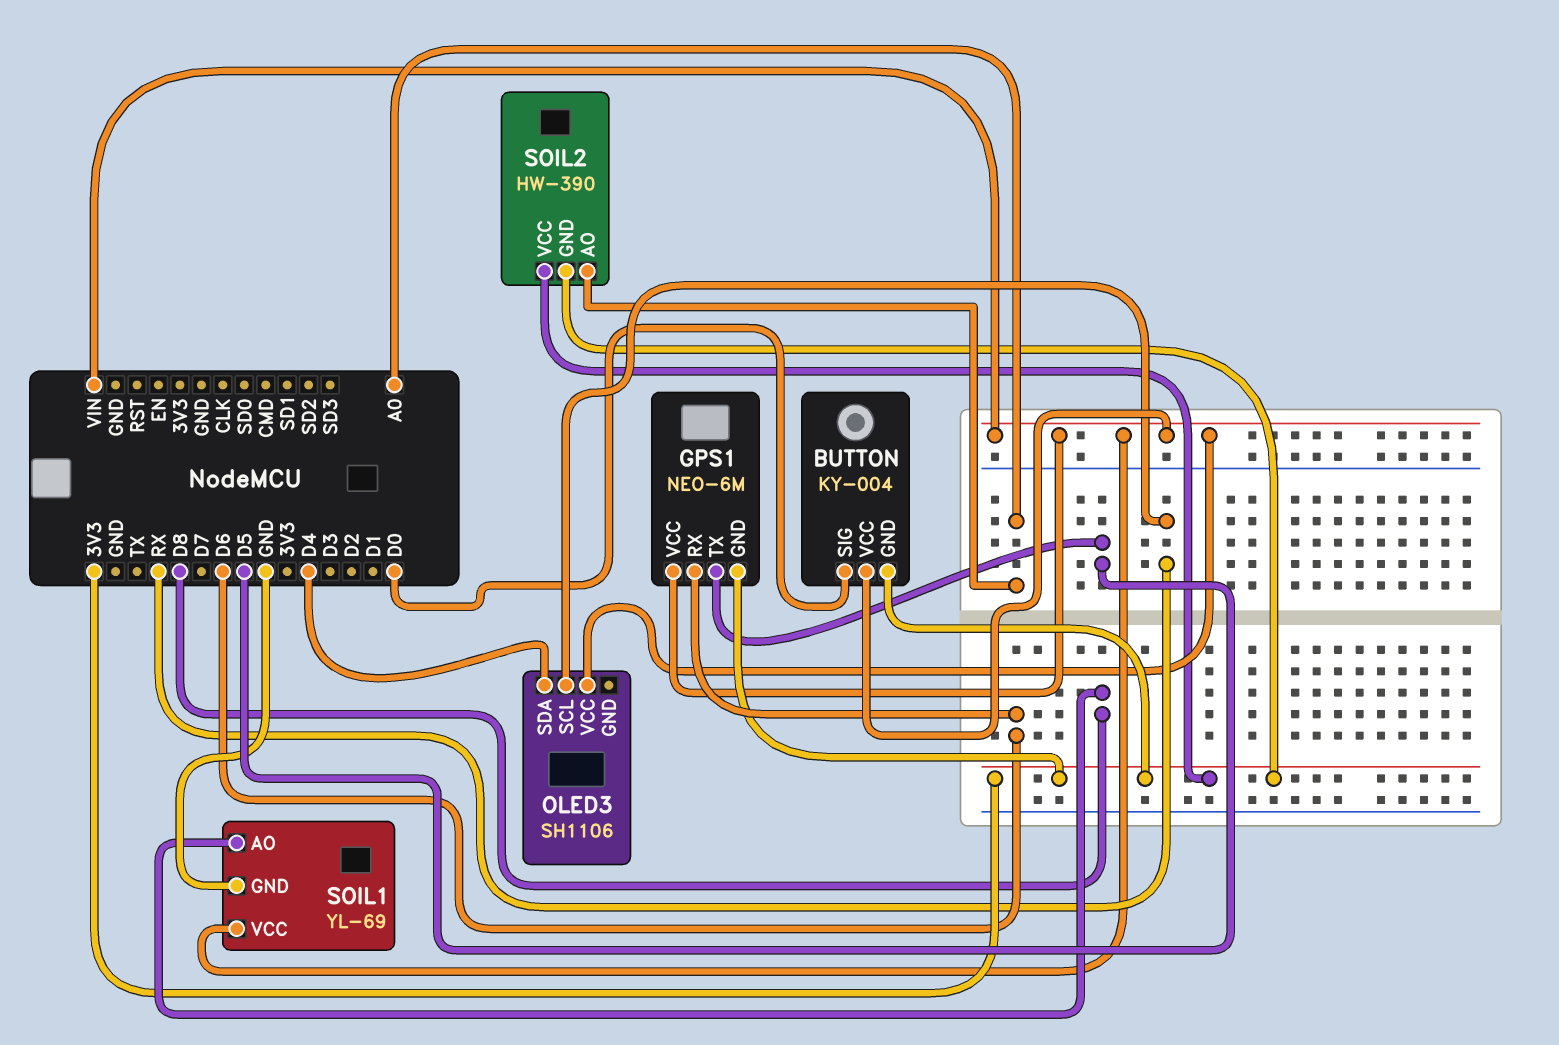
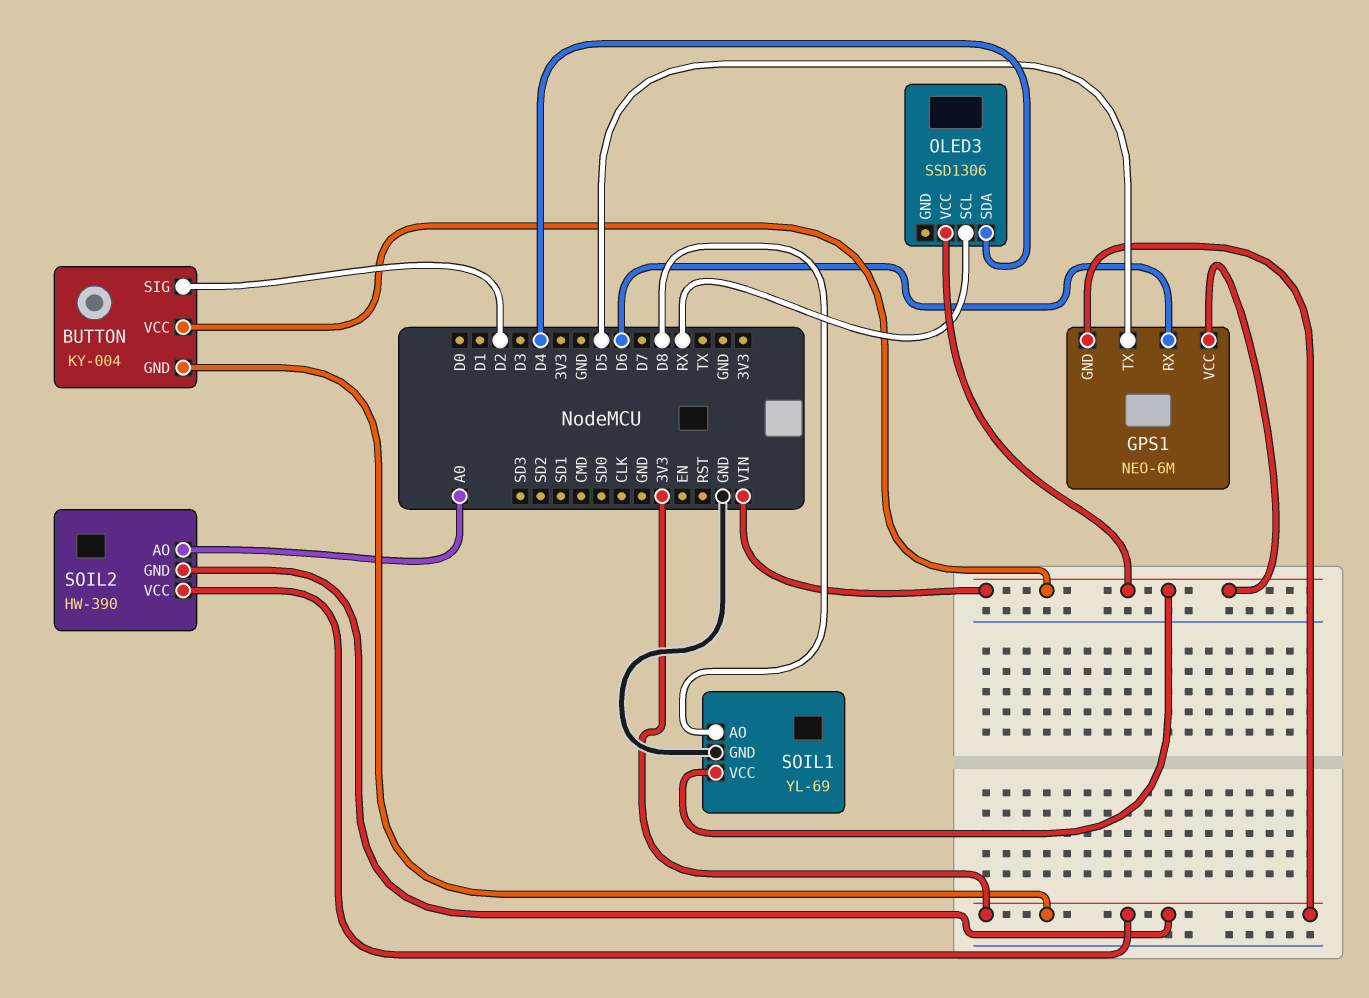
BUTTON pin SIG: D0 -> D2
OLED3: SH1106 -> SSD1306

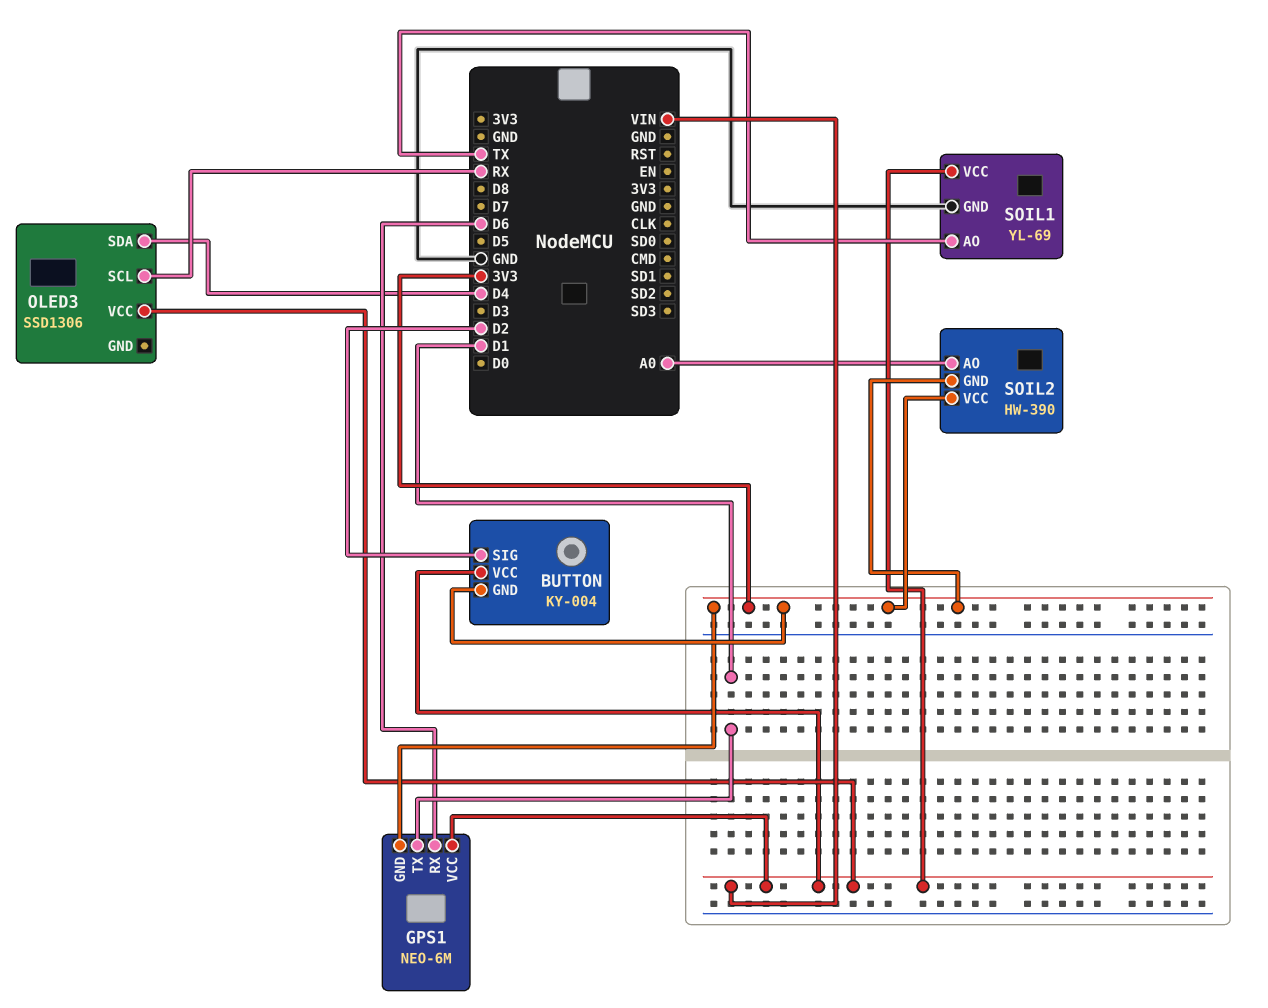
GPS1 pin TX: D5 -> D1
SOIL1 pin AO: D8 -> TX

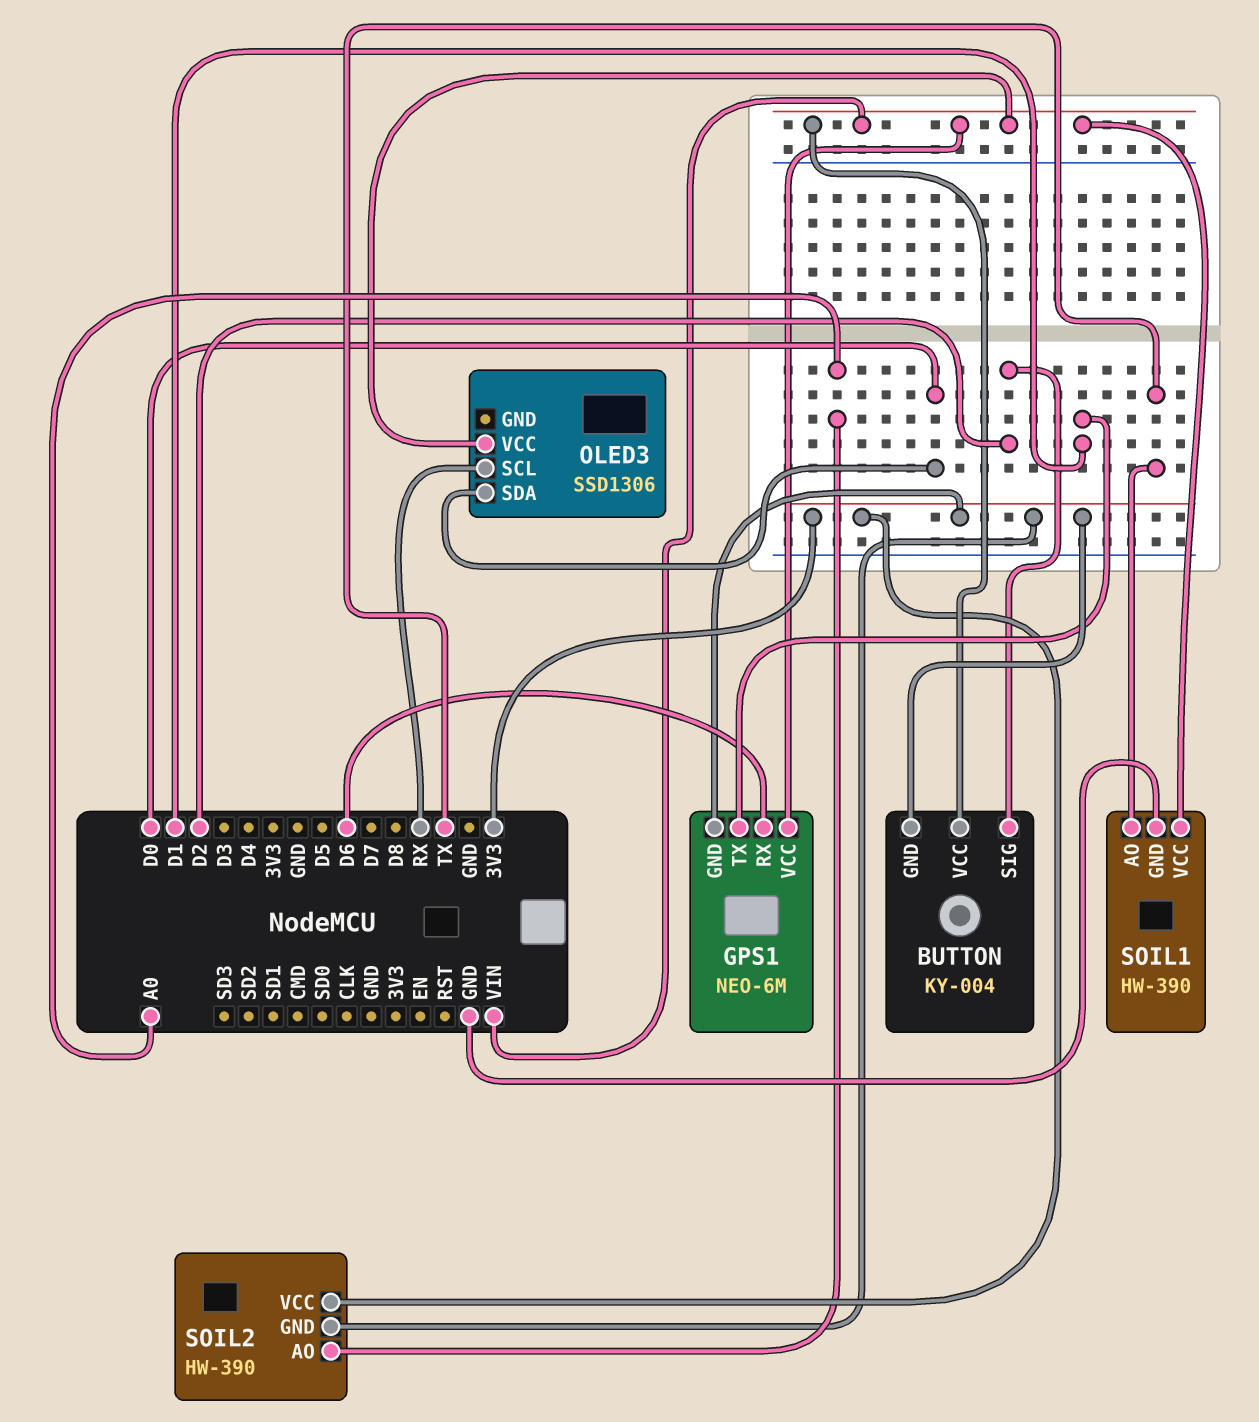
OLED3 pin SDA: D4 -> D0
SOIL1: YL-69 -> HW-390

